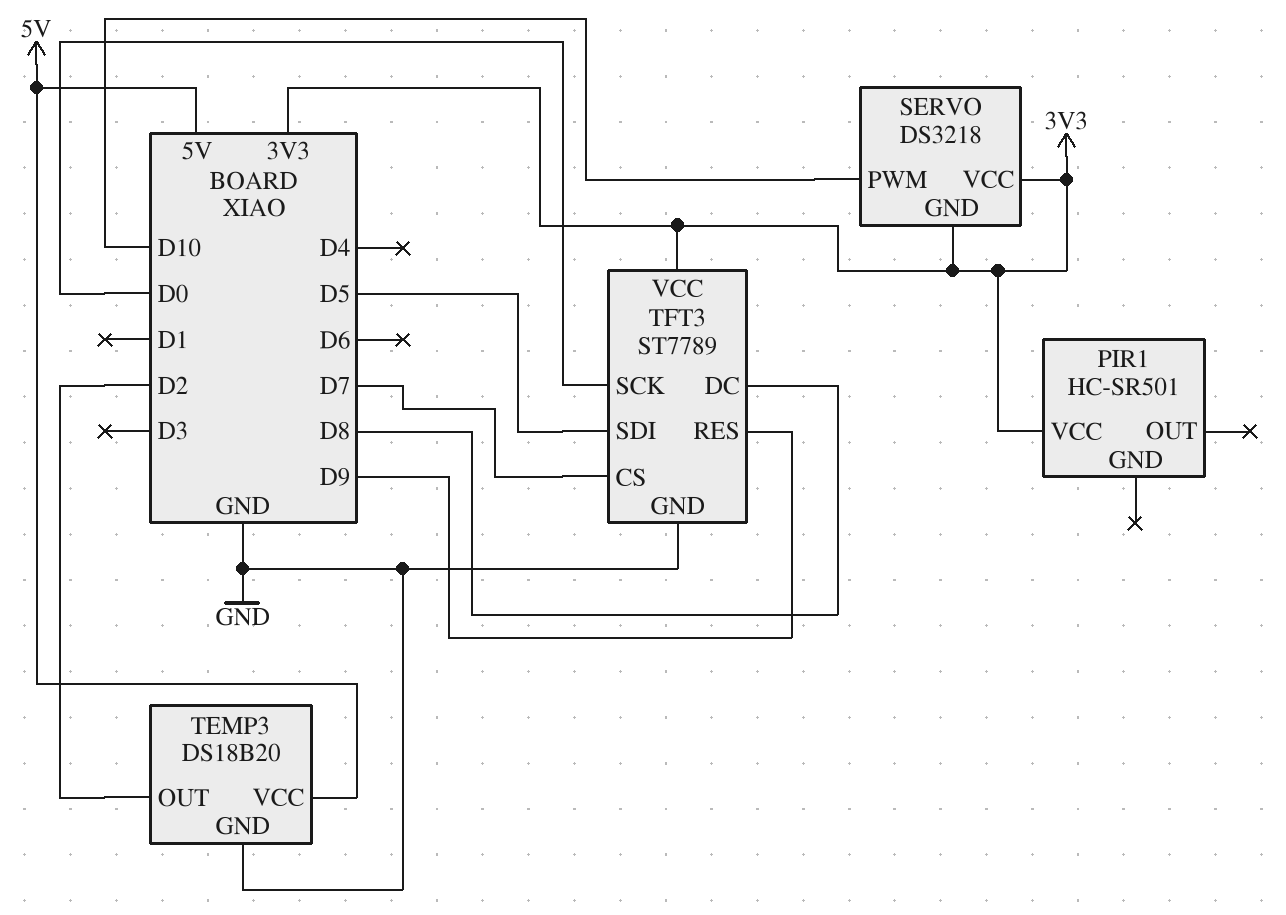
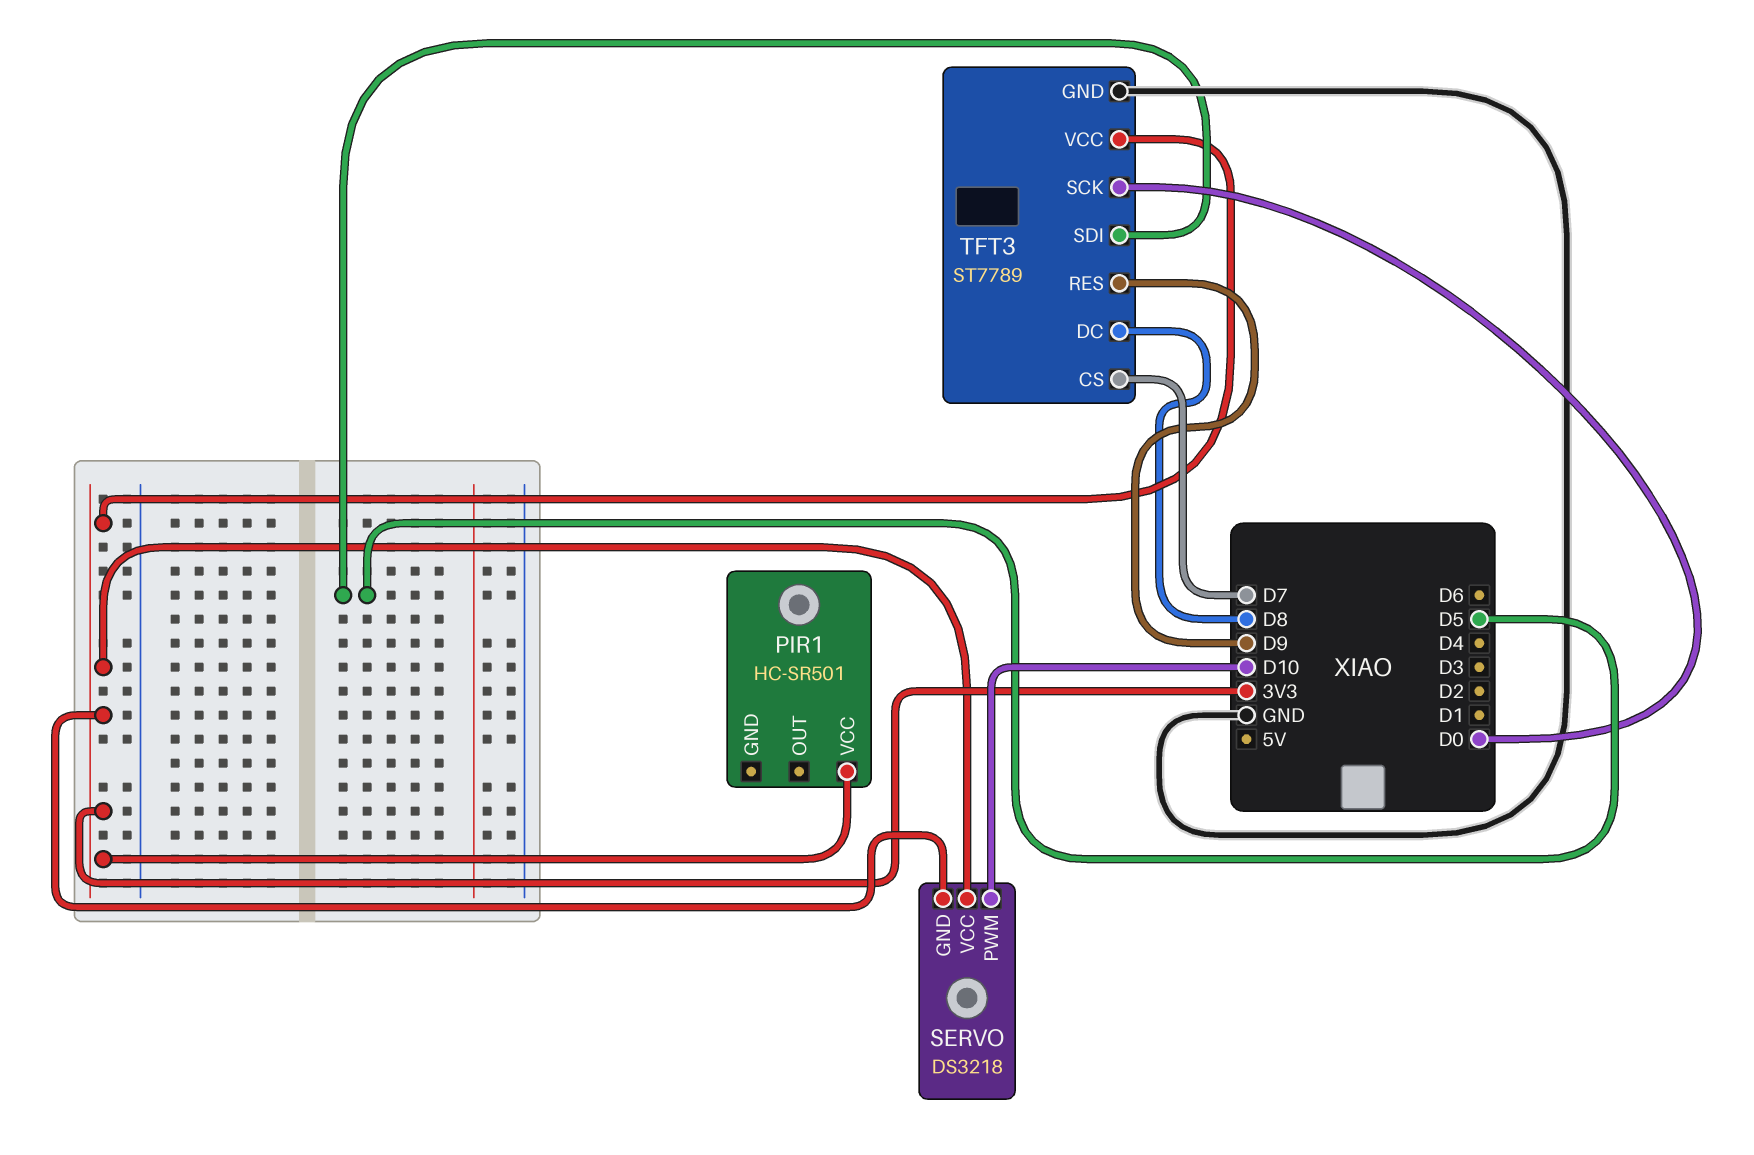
TEMP3: DS18B20 -> none
TEMP3 pin GND: GND -> none
TEMP3 pin OUT: D2 -> none
TEMP3 pin VCC: 5V -> none

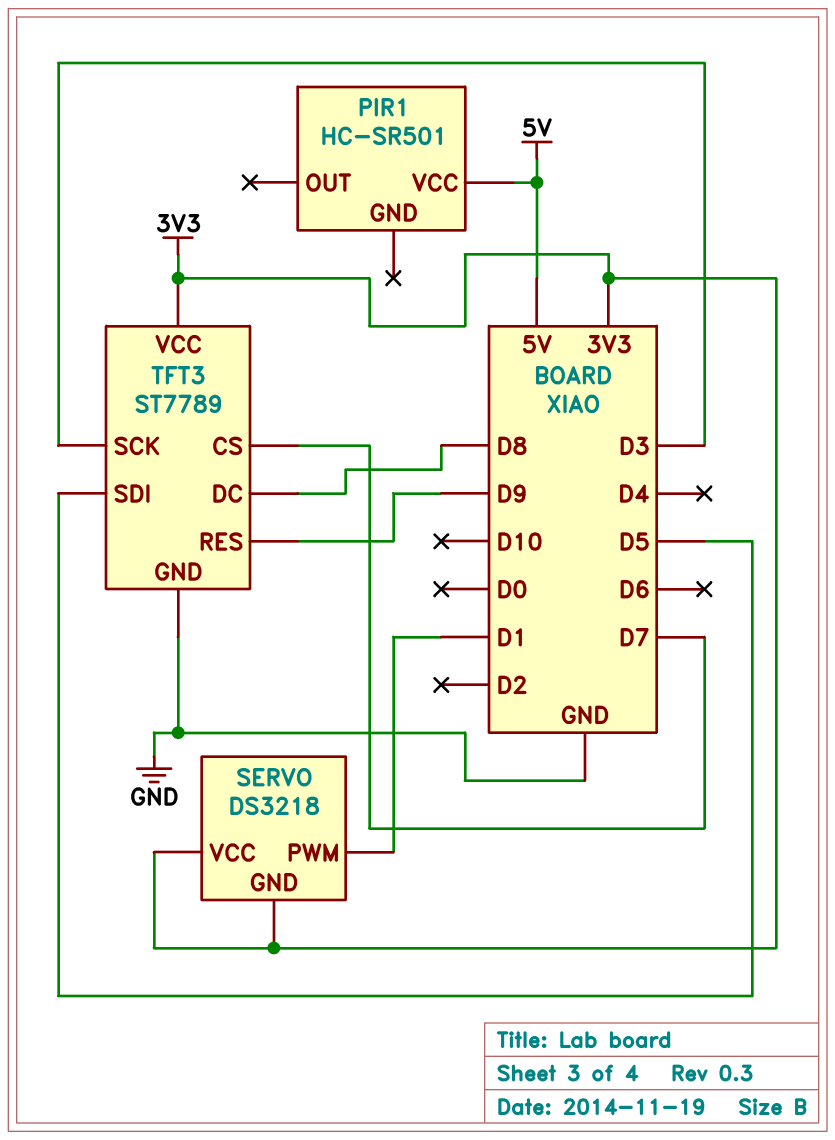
PIR1 pin VCC: 3V3 -> 5V
SERVO pin PWM: D10 -> D1
TFT3 pin SCK: D0 -> D3

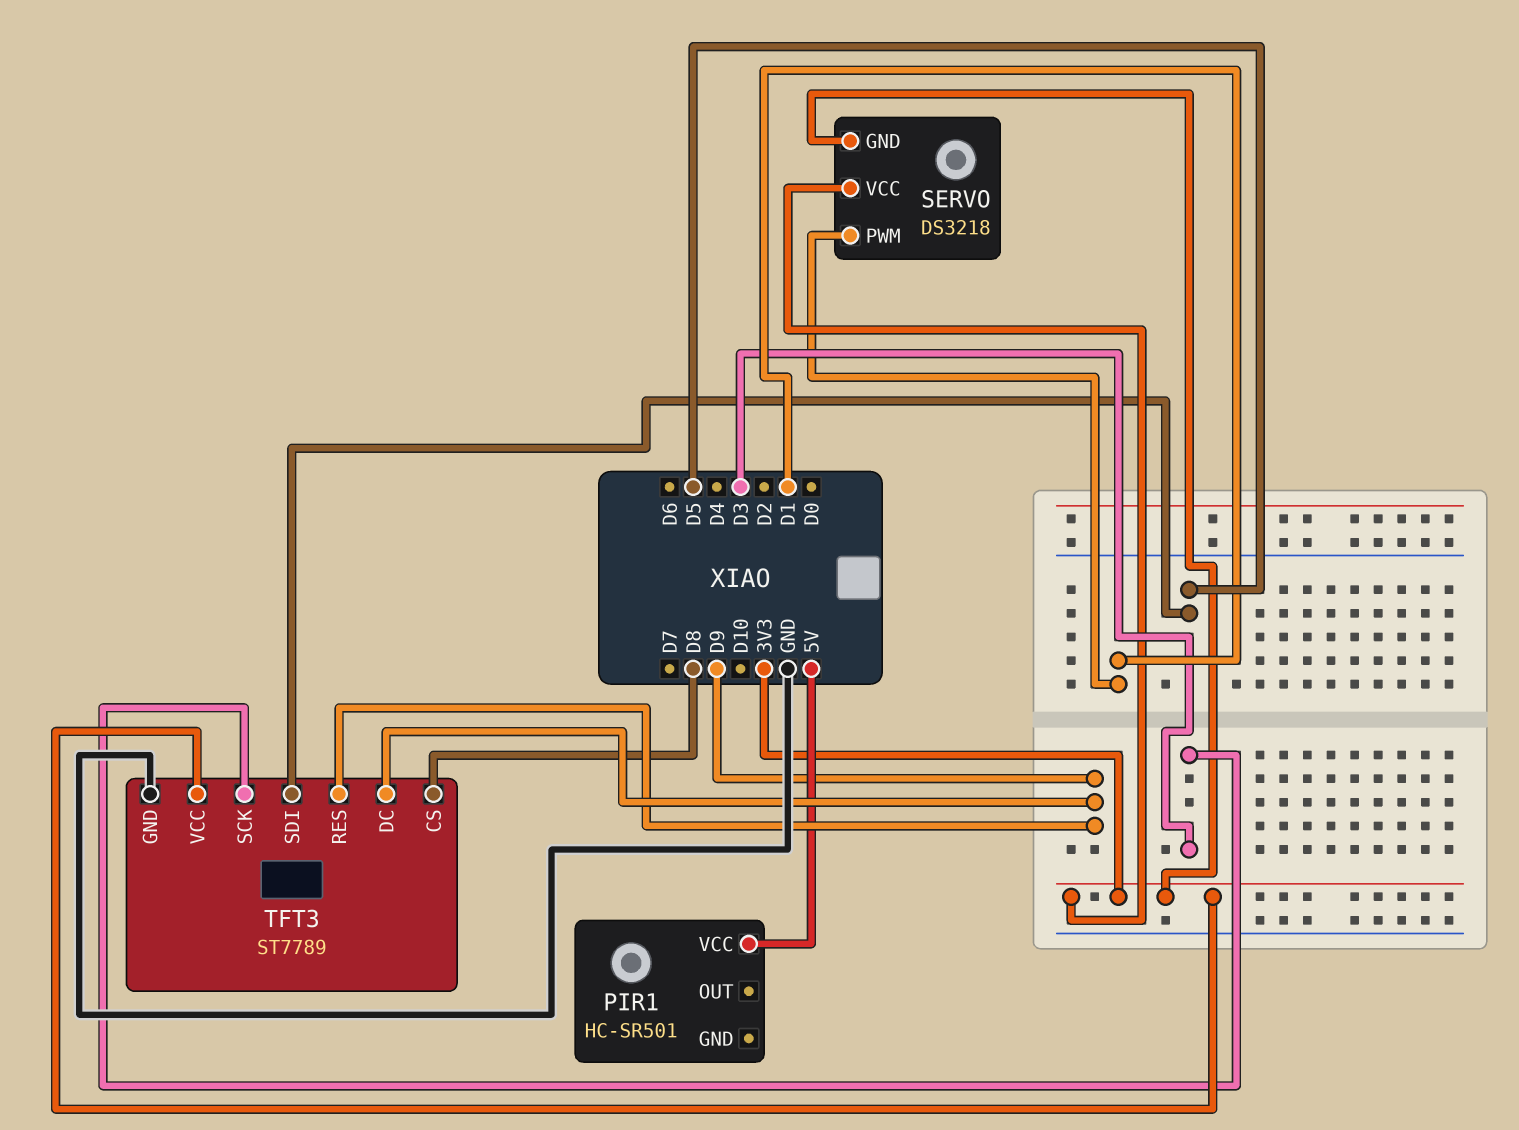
TFT3 pin CS: D7 -> D8
TFT3 pin DC: D8 -> D9

